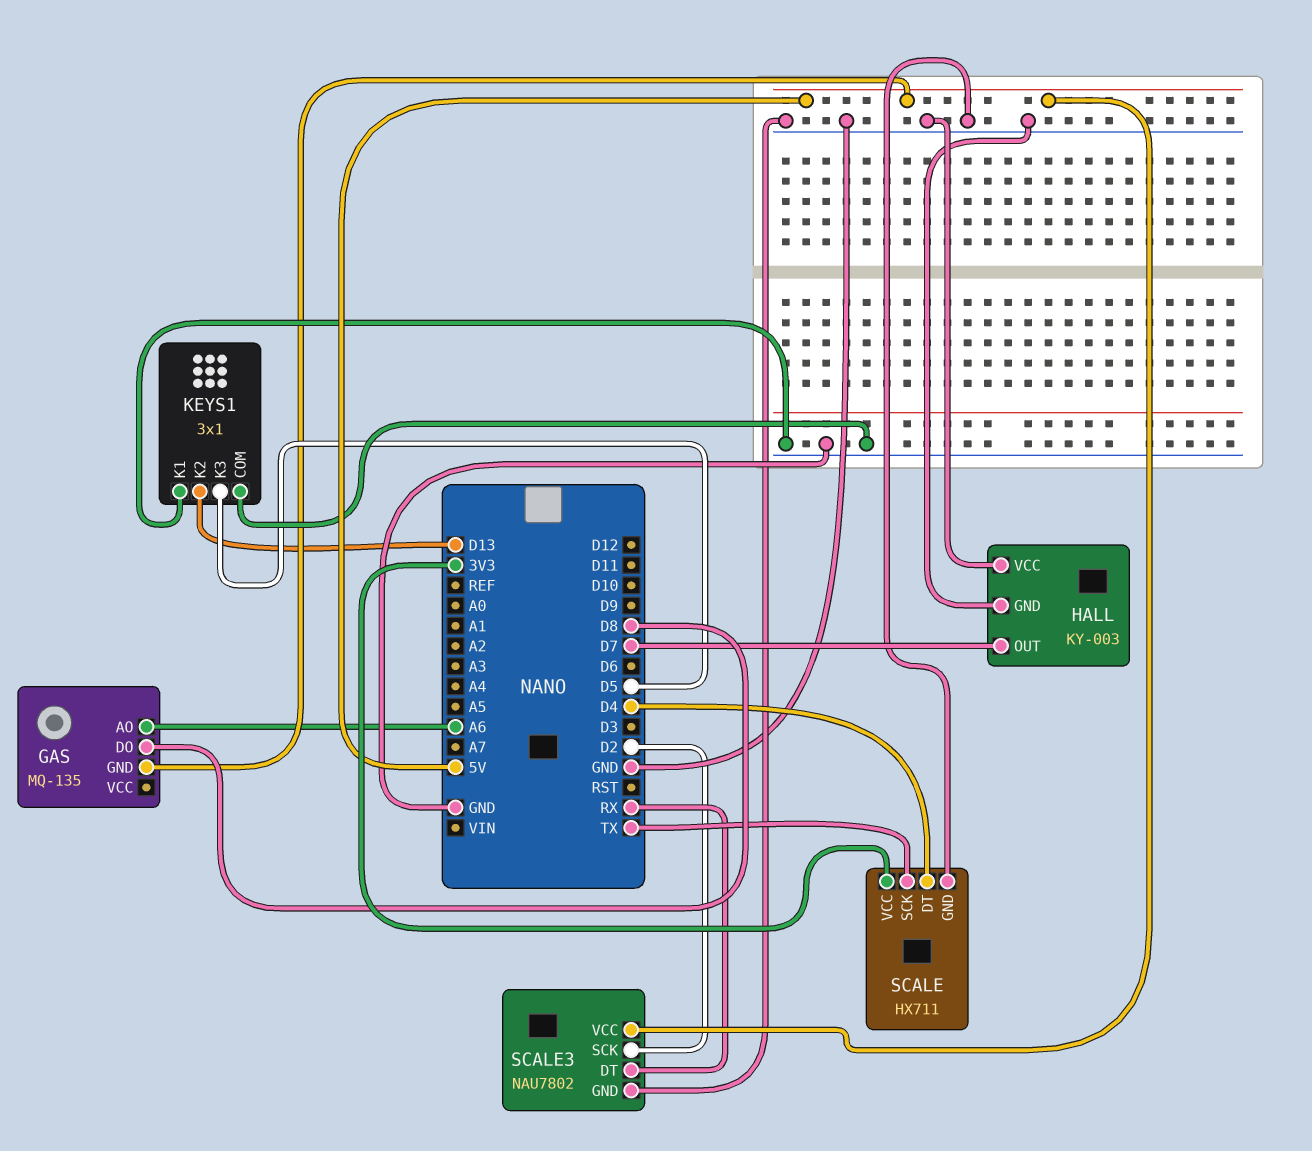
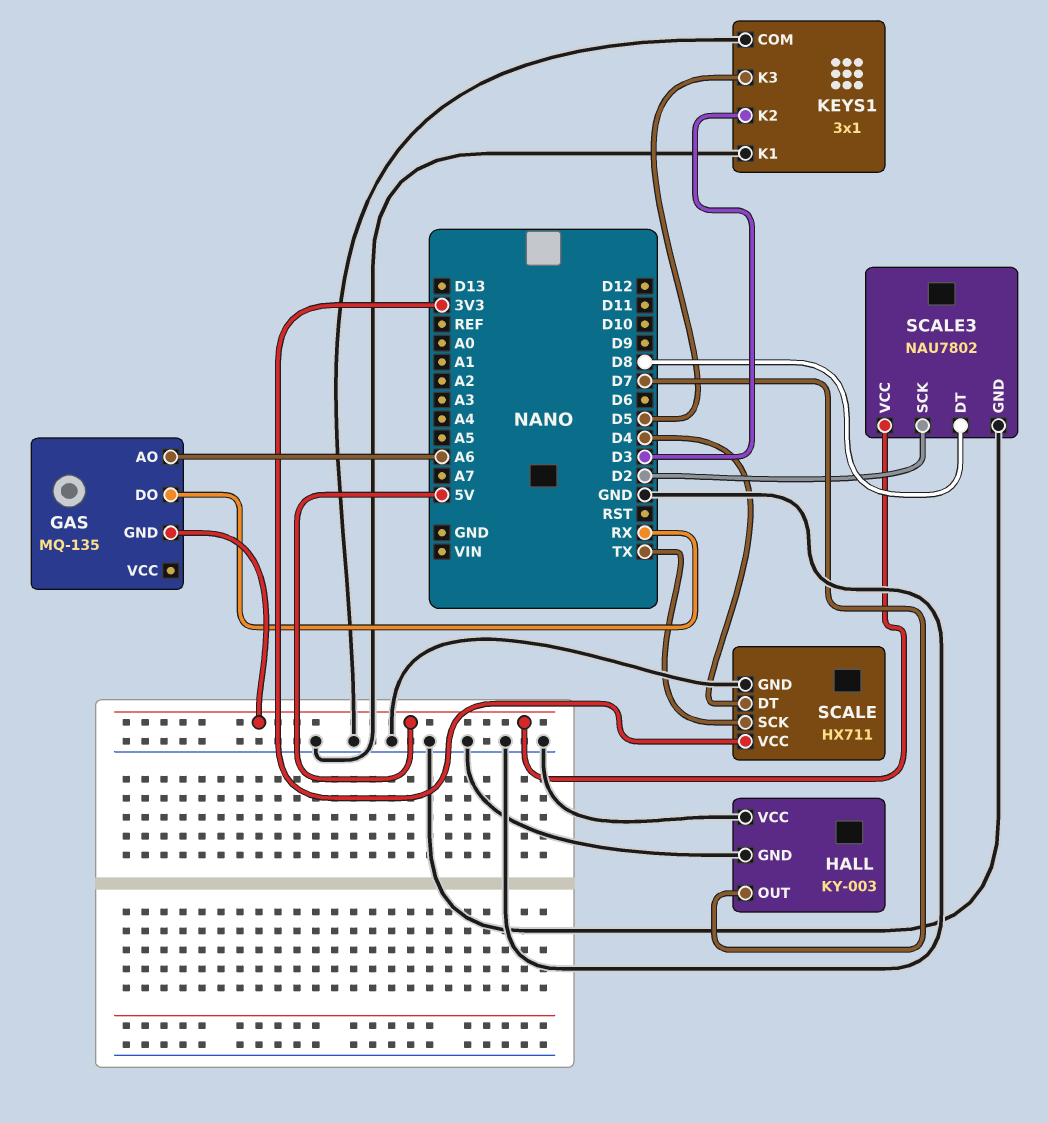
GAS pin DO: D8 -> RX
KEYS1 pin K2: D13 -> D3
SCALE3 pin DT: RX -> D8

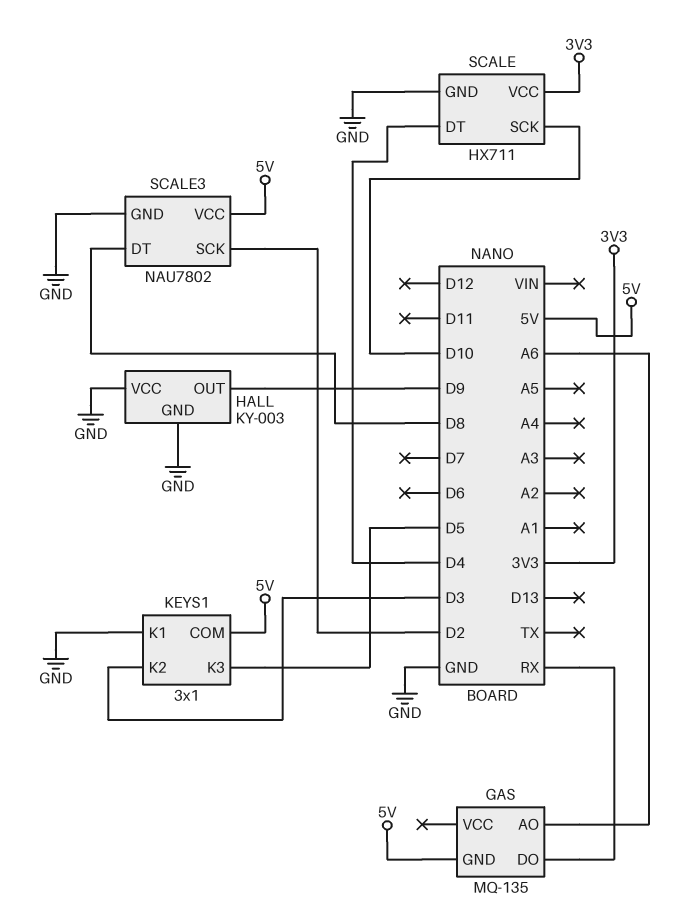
HALL pin OUT: D7 -> D9
KEYS1 pin COM: GND -> 5V
SCALE pin SCK: TX -> D10

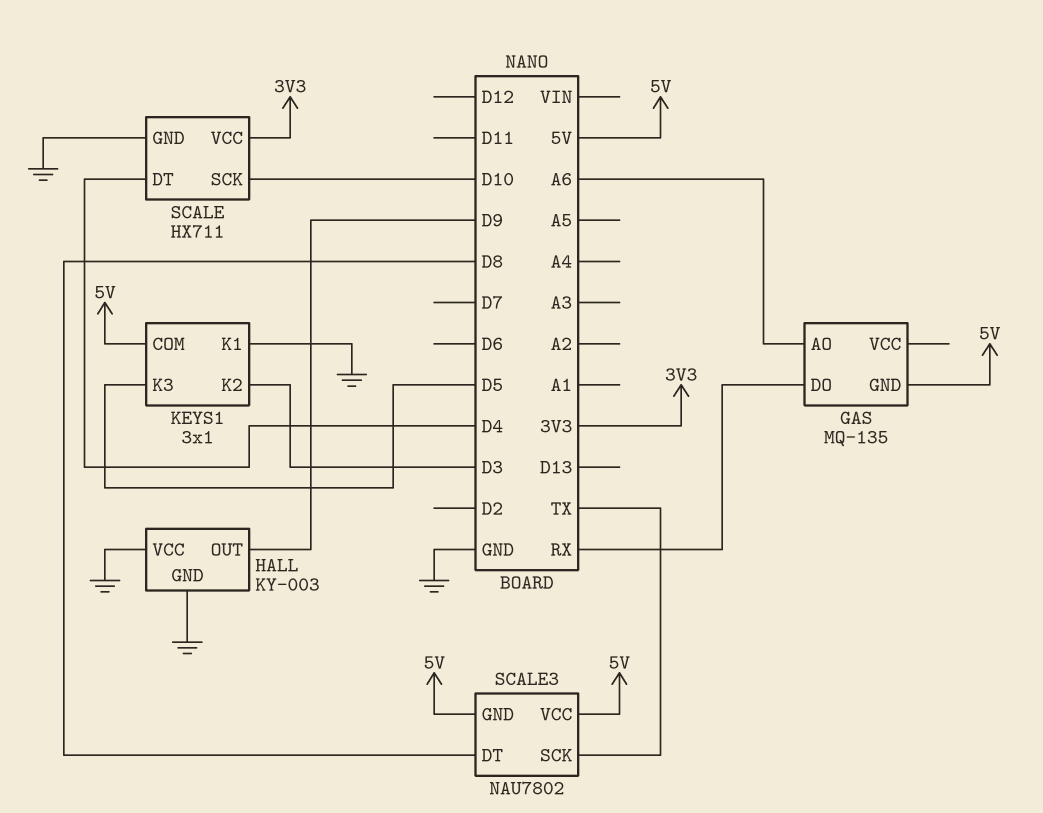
SCALE3 pin GND: GND -> 5V
SCALE3 pin SCK: D2 -> TX

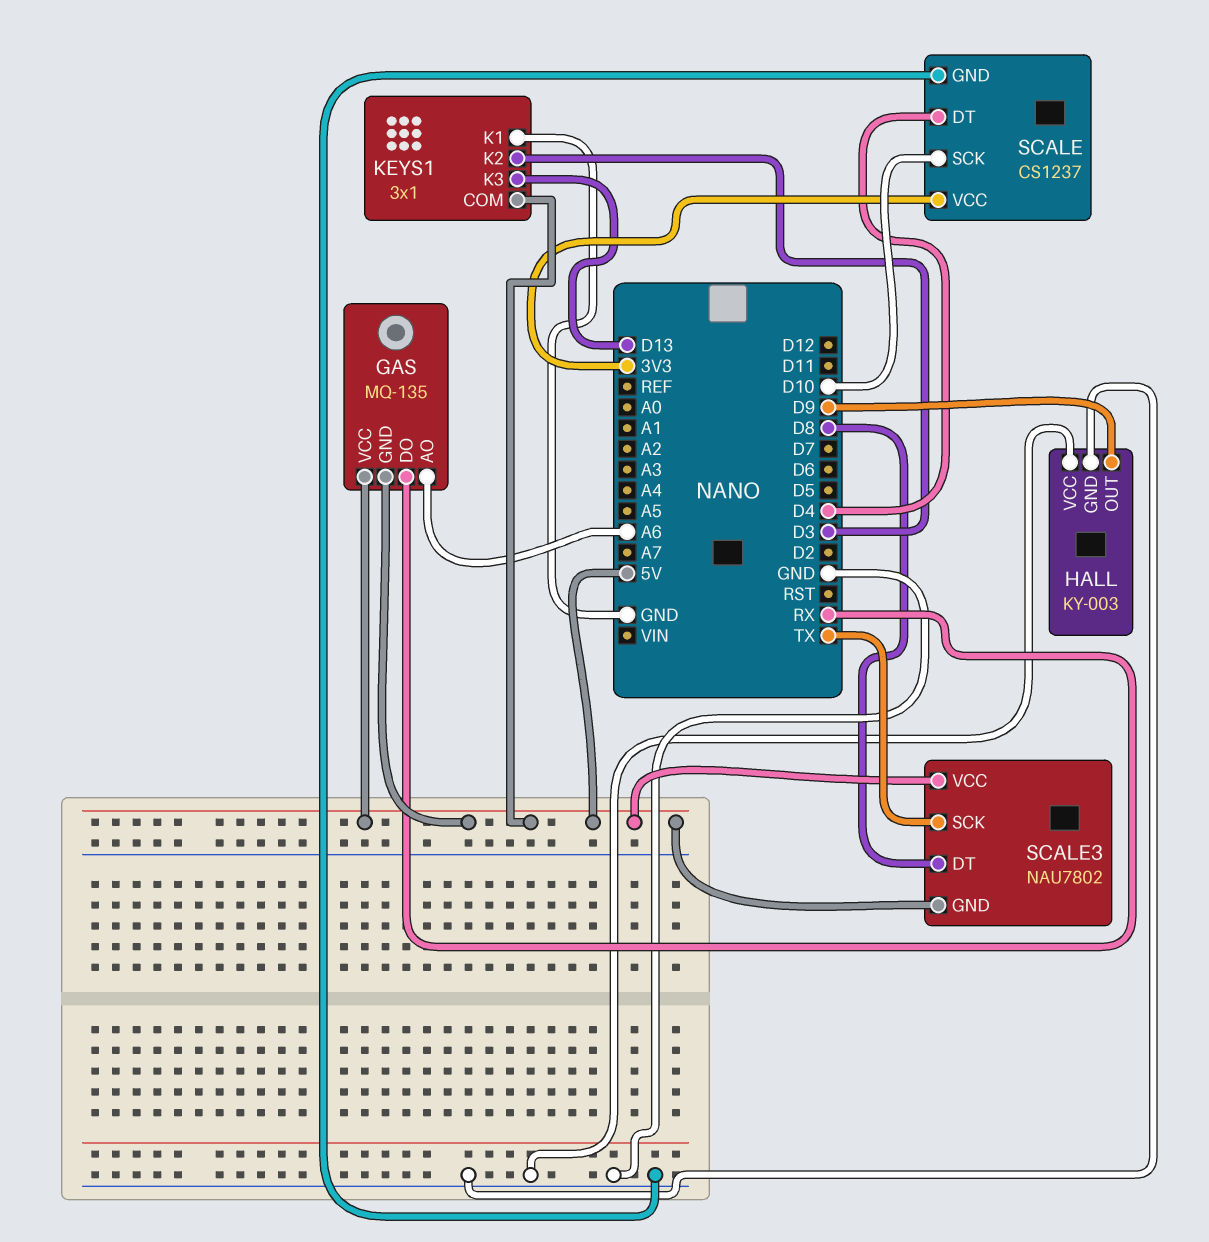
GAS pin VCC: none -> 5V
KEYS1 pin K3: D5 -> D13
SCALE: HX711 -> CS1237

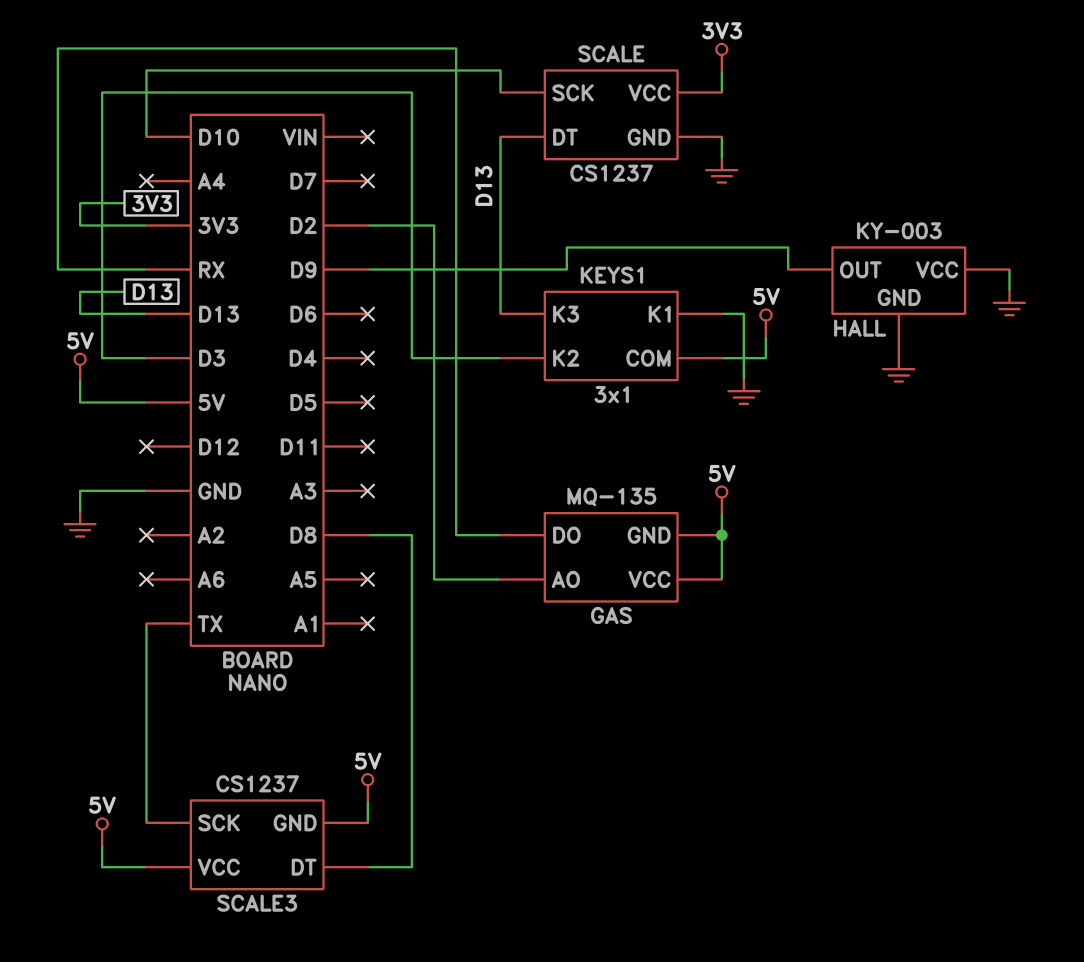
GAS pin AO: A6 -> D2
SCALE pin DT: D4 -> D13
SCALE3: NAU7802 -> CS1237

